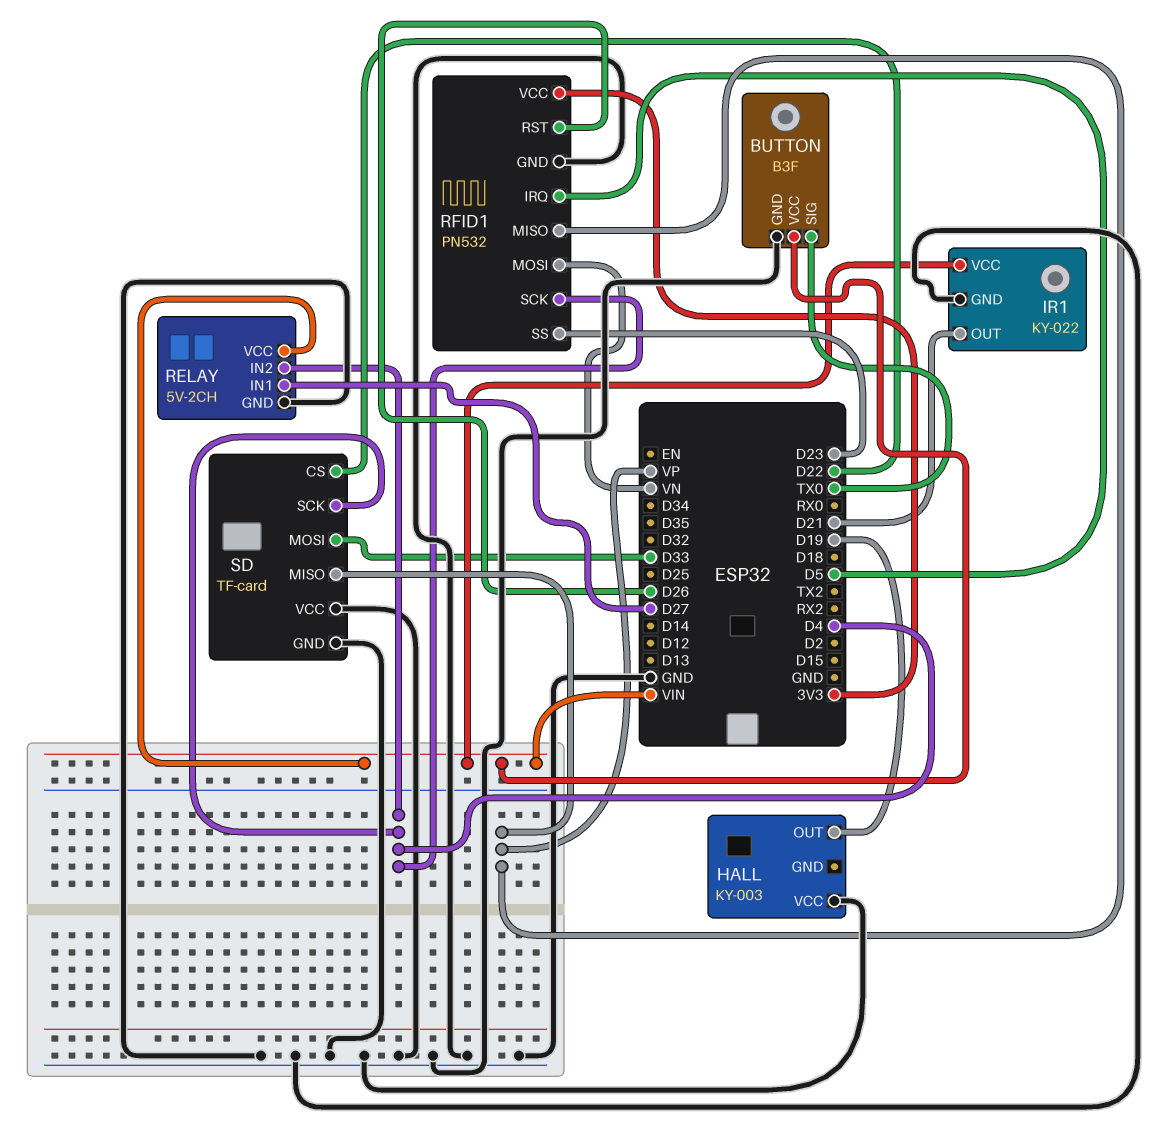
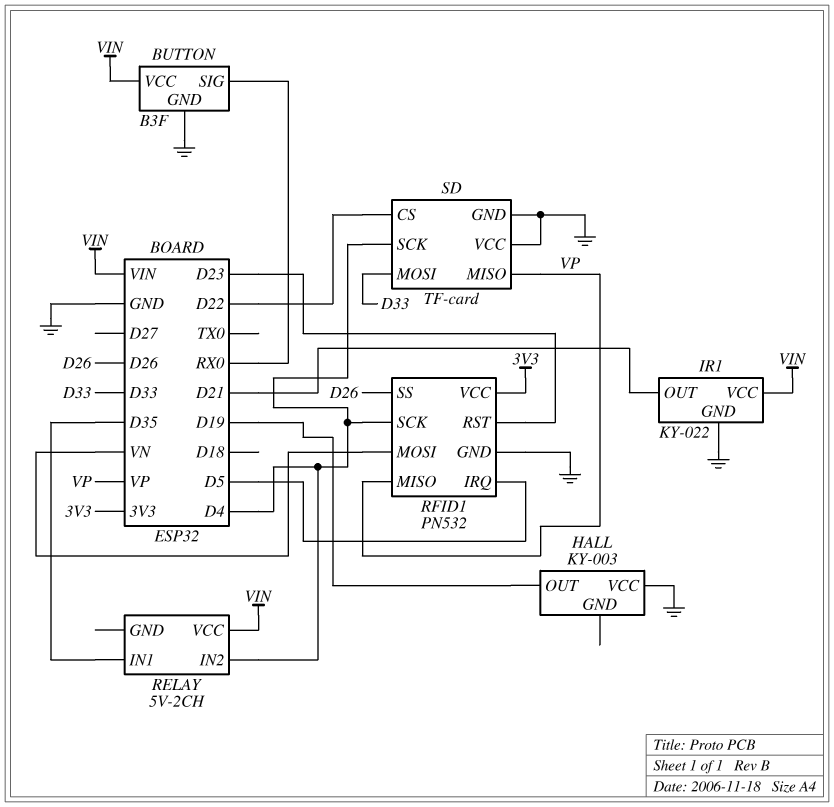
BUTTON pin SIG: TX0 -> RX0
RELAY pin GND: GND -> none
RELAY pin IN1: D27 -> D35
RFID1 pin RST: D26 -> D23
RFID1 pin SS: D23 -> D26

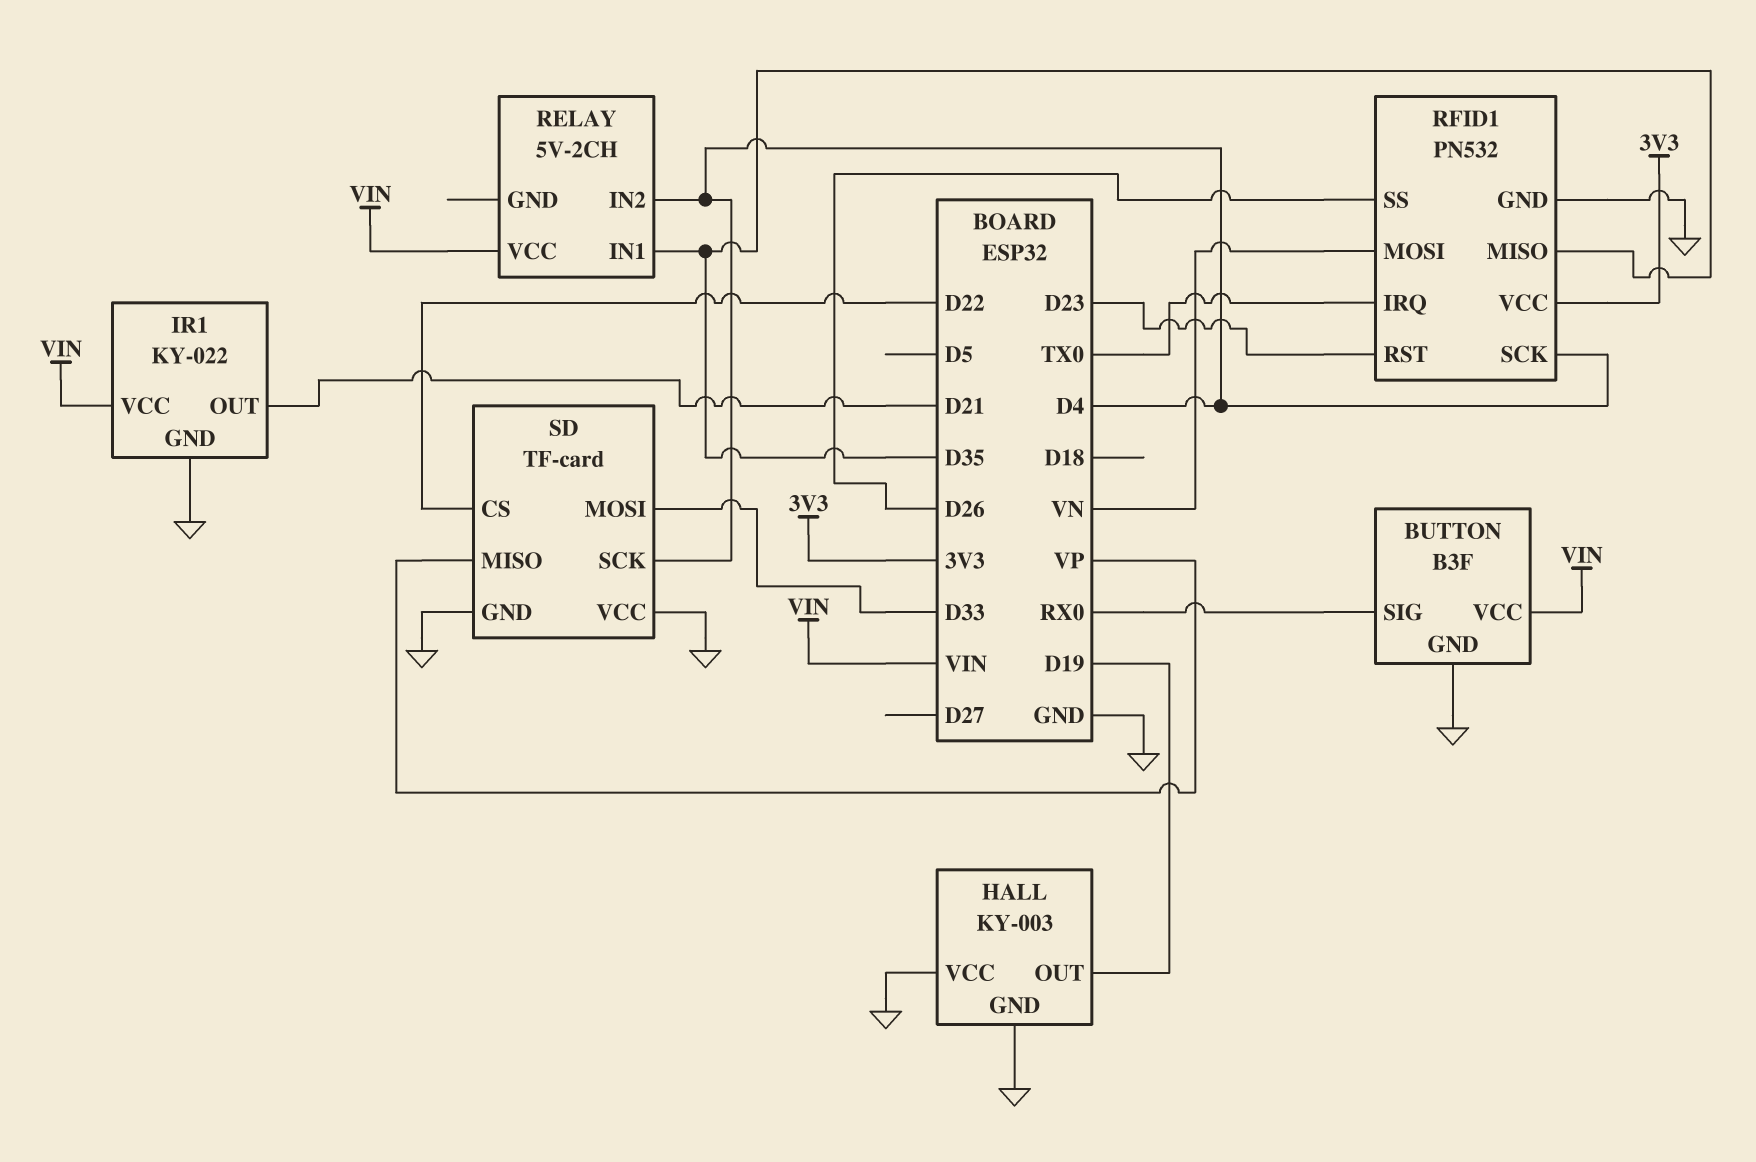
HALL pin GND: none -> GND
RFID1 pin IRQ: D5 -> TX0
RFID1 pin MISO: VP -> D35

